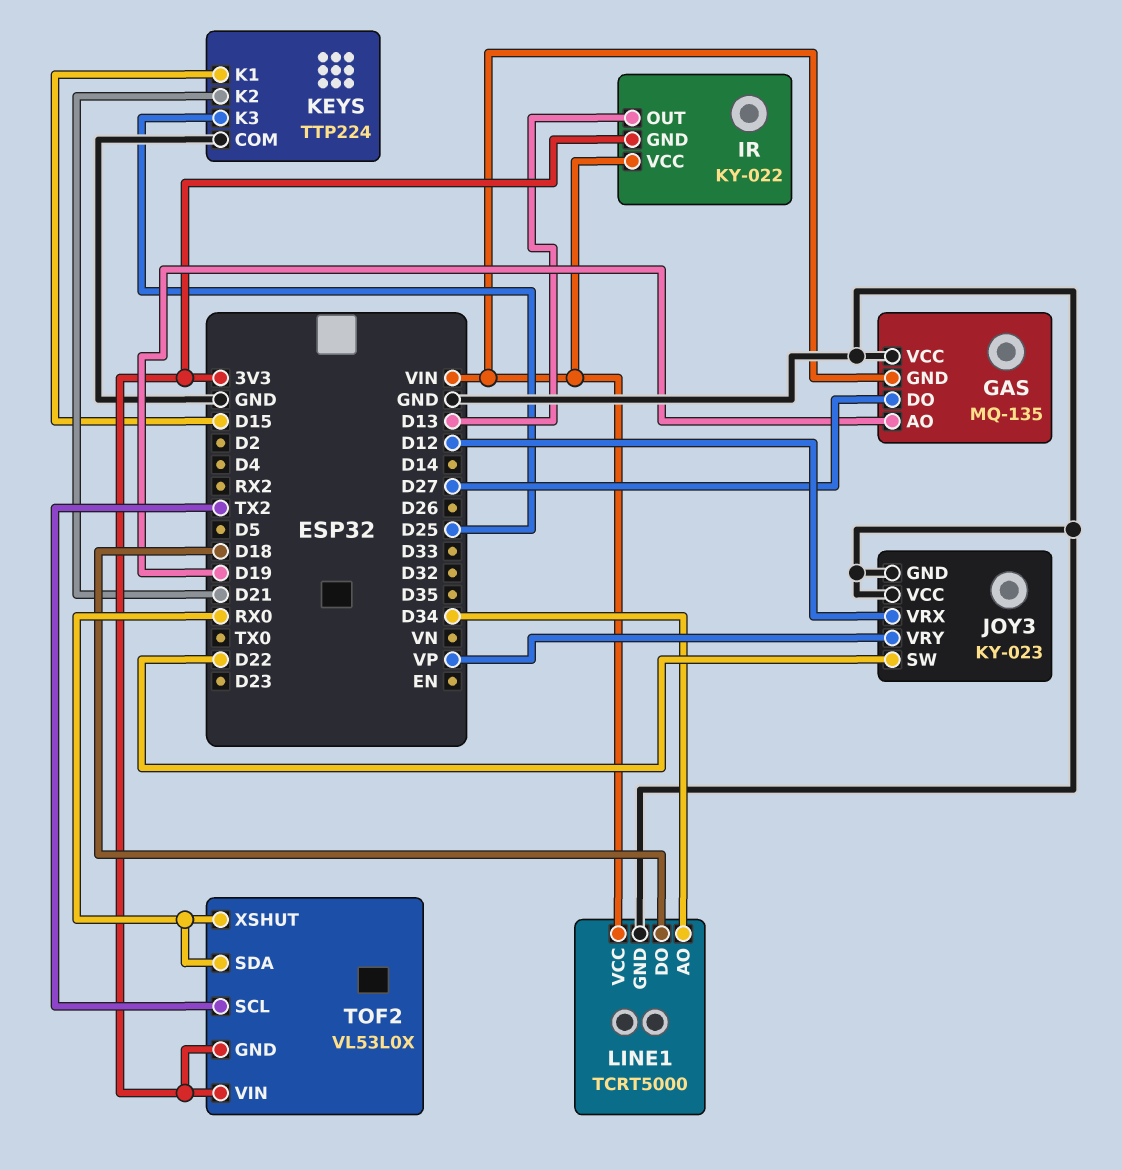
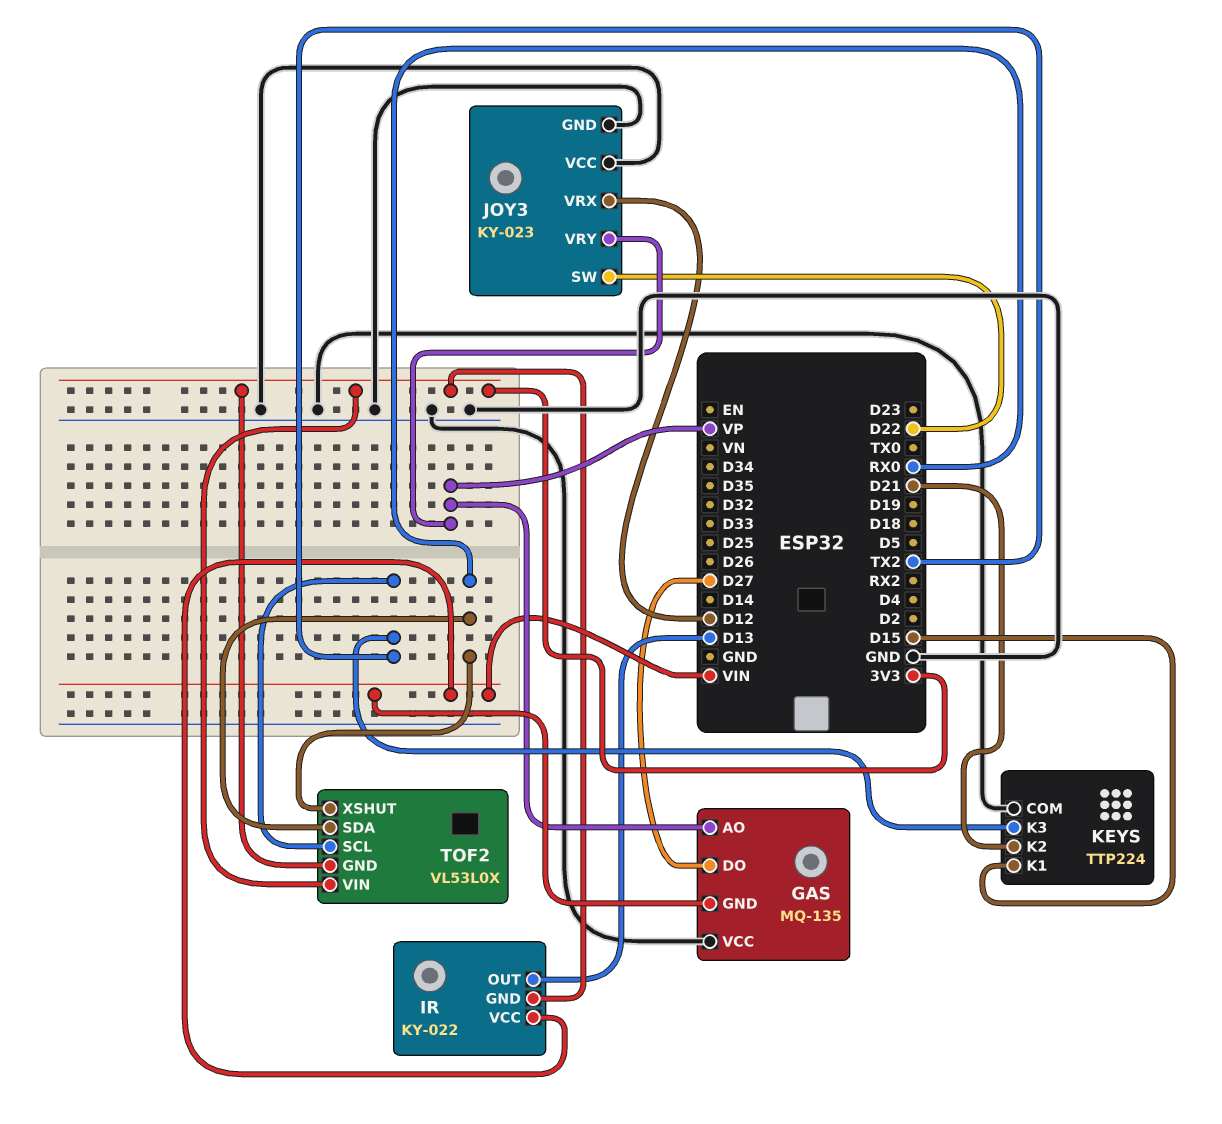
GAS pin AO: D19 -> VP
KEYS pin K3: D25 -> TX2
LINE1: TCRT5000 -> none
LINE1 pin AO: D34 -> none
LINE1 pin DO: D18 -> none
LINE1 pin GND: GND -> none
LINE1 pin VCC: VIN -> none

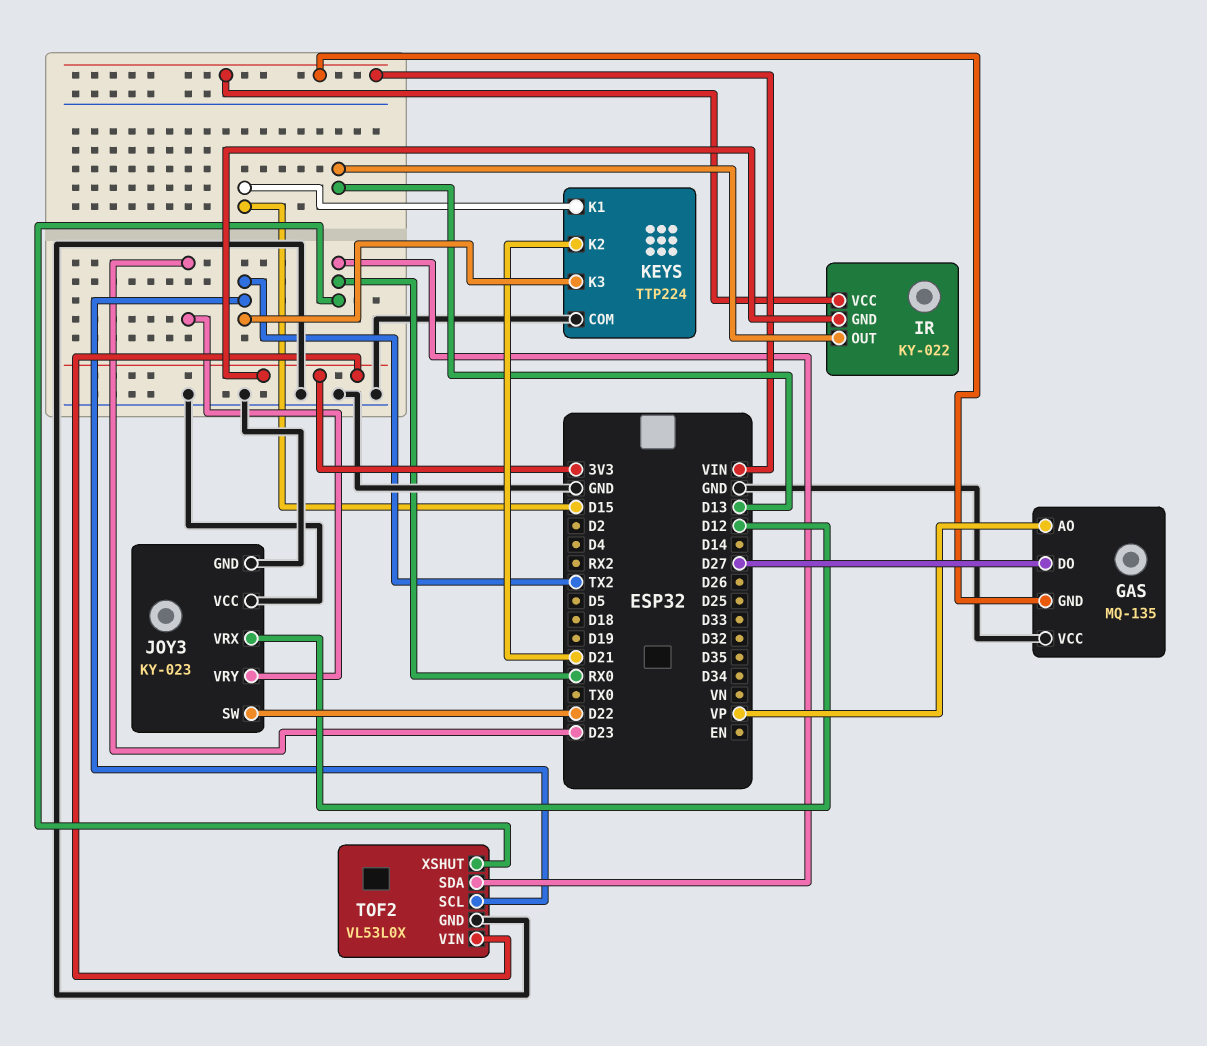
JOY3 pin VRY: VP -> D23
TOF2 pin GND: 3V3 -> GND

